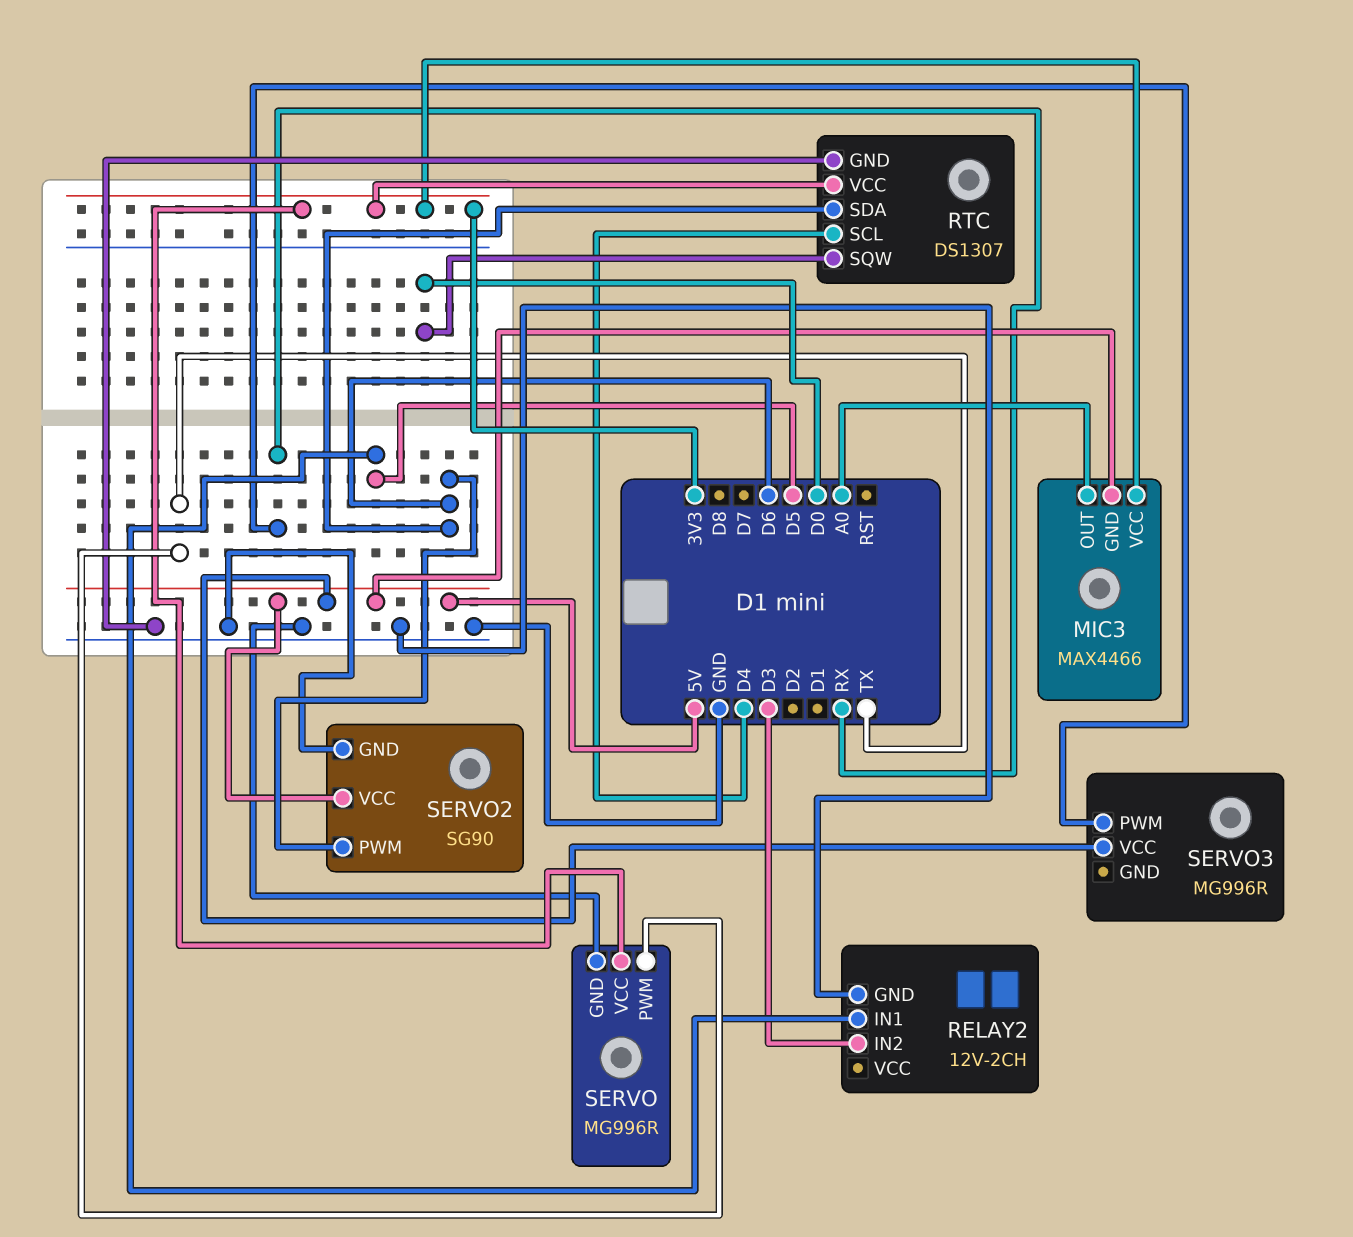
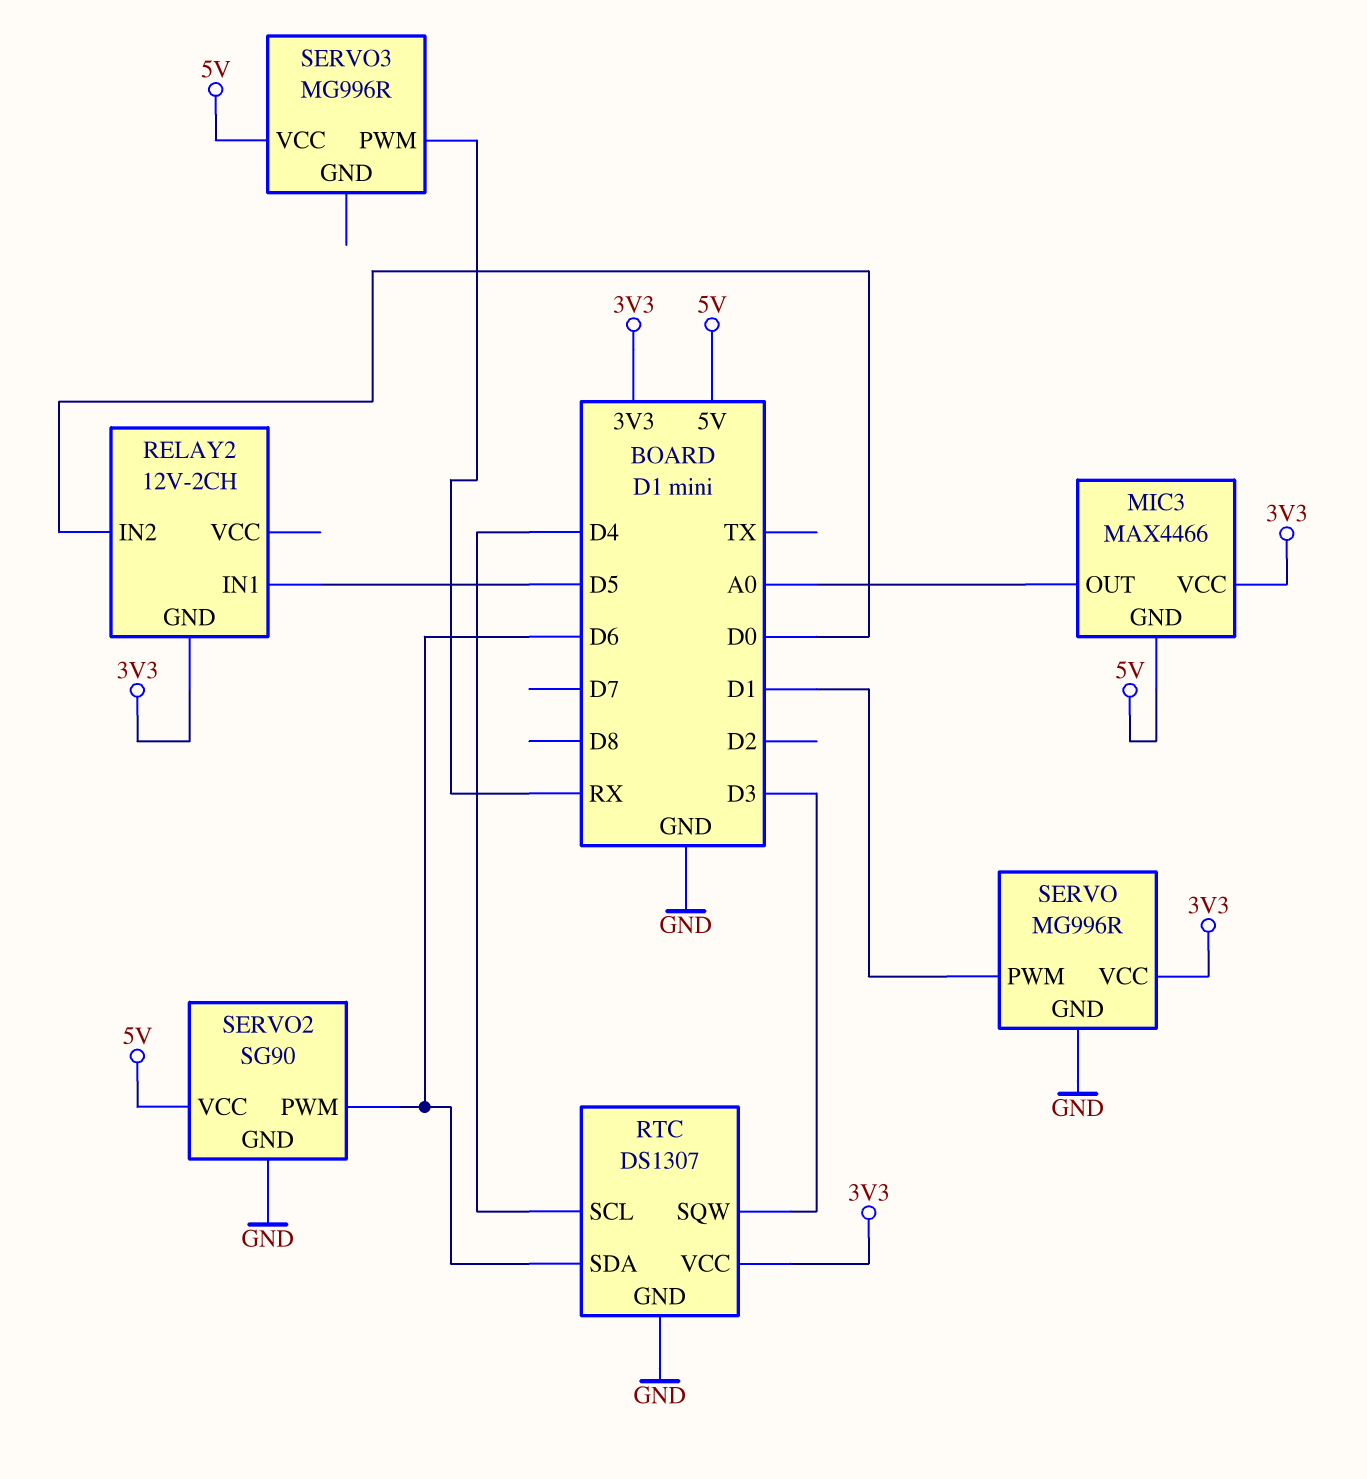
RELAY2 pin GND: GND -> 3V3
RELAY2 pin IN2: D3 -> D0
RTC pin SQW: D0 -> D3
SERVO pin PWM: TX -> D1

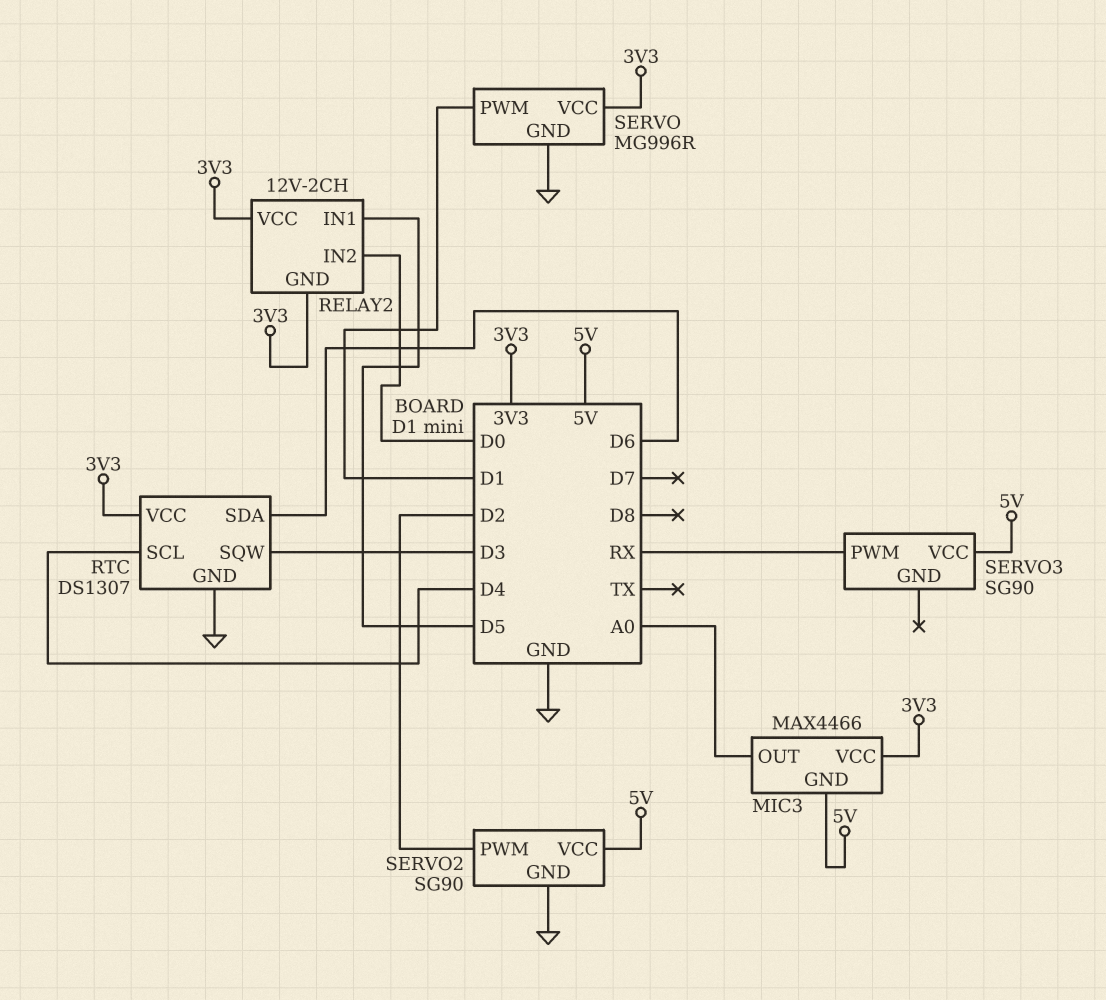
RELAY2 pin VCC: none -> 3V3
SERVO2 pin PWM: D6 -> D2
SERVO3: MG996R -> SG90

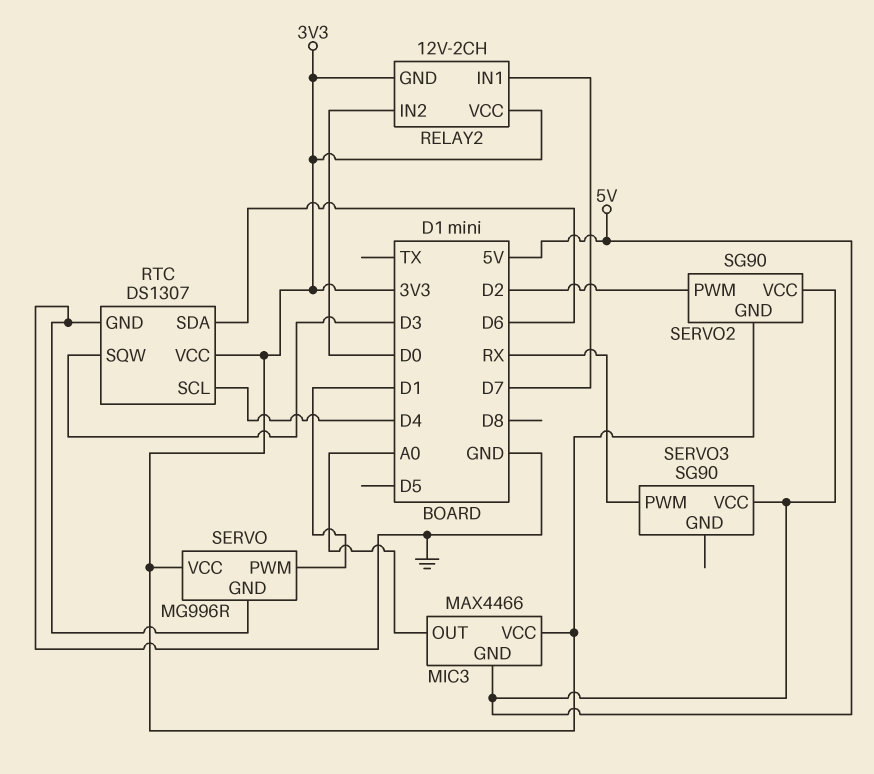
RELAY2 pin IN1: D5 -> D7
SERVO2 pin GND: GND -> 3V3

